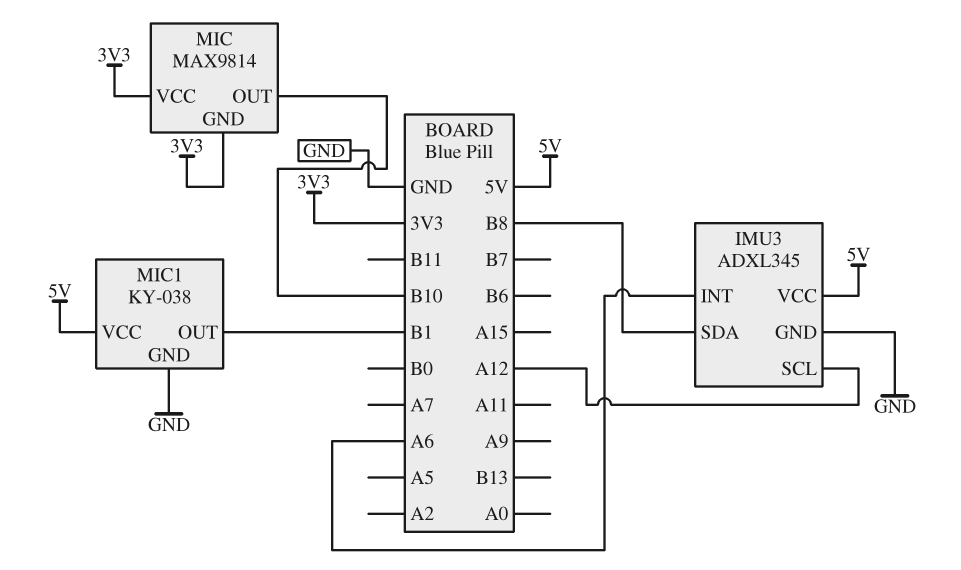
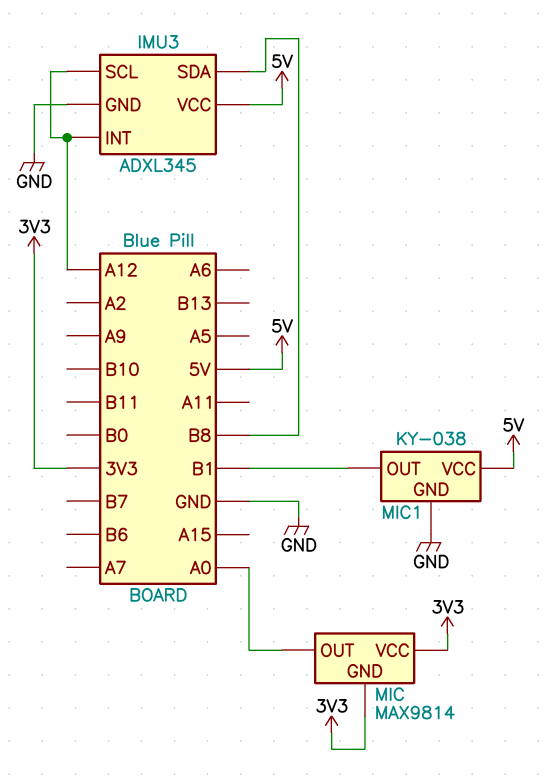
IMU3 pin INT: A6 -> A12
MIC pin OUT: B10 -> A0

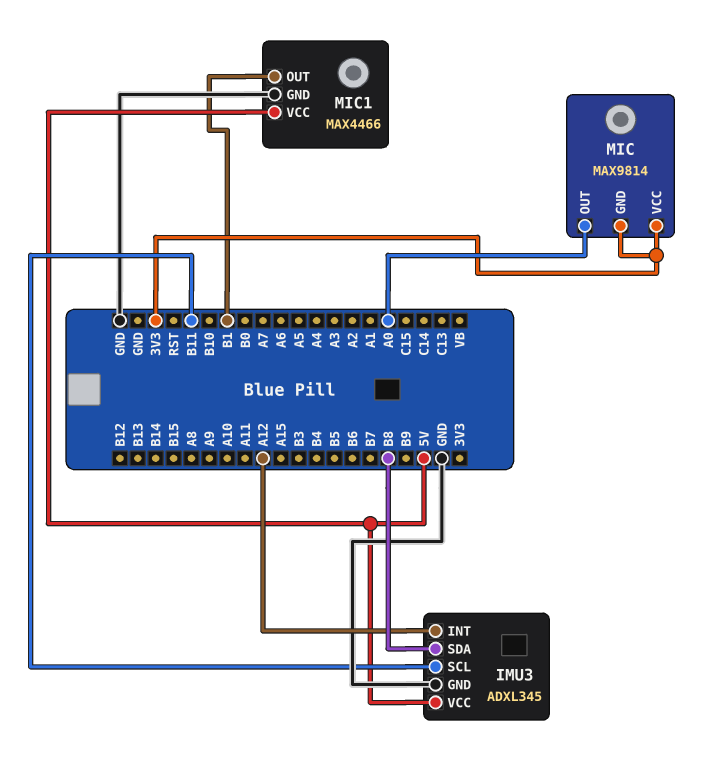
IMU3 pin SCL: A12 -> B11
MIC1: KY-038 -> MAX4466

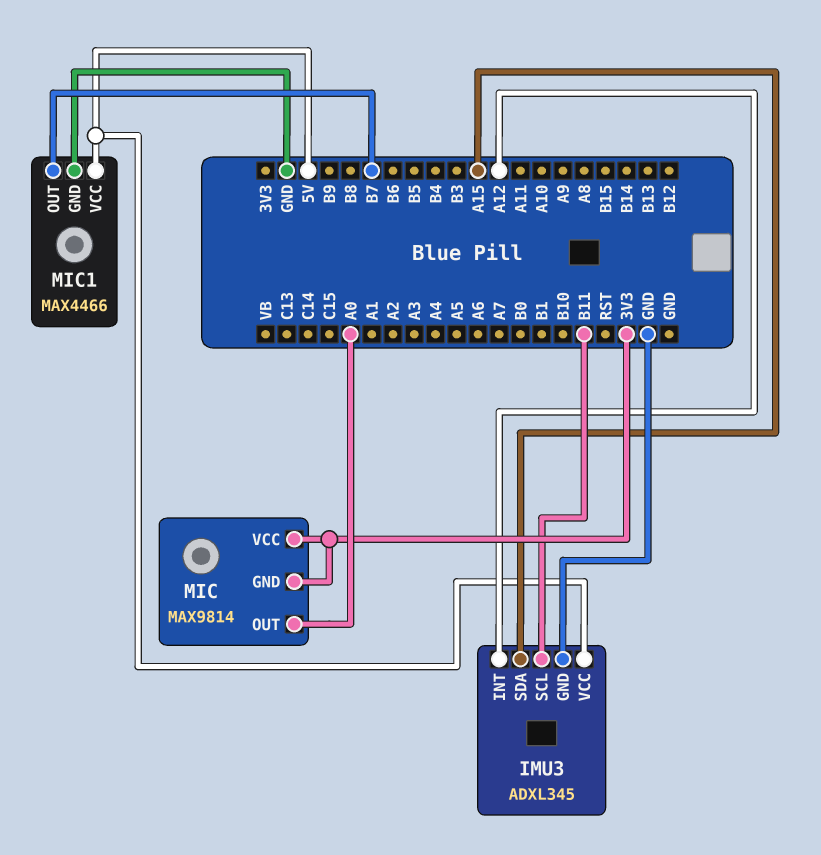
IMU3 pin SDA: B8 -> A15
MIC1 pin OUT: B1 -> B7

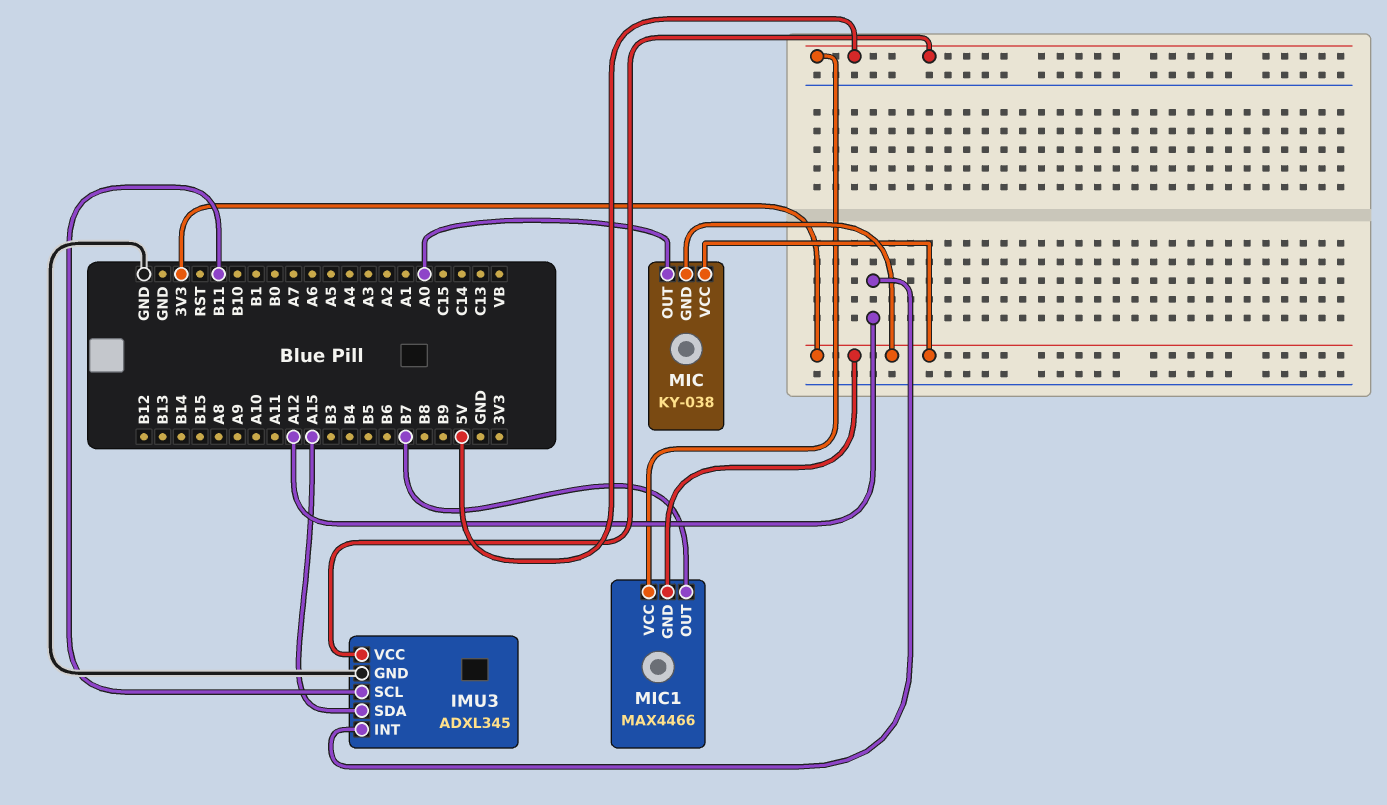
MIC: MAX9814 -> KY-038
MIC1 pin GND: GND -> 3V3

